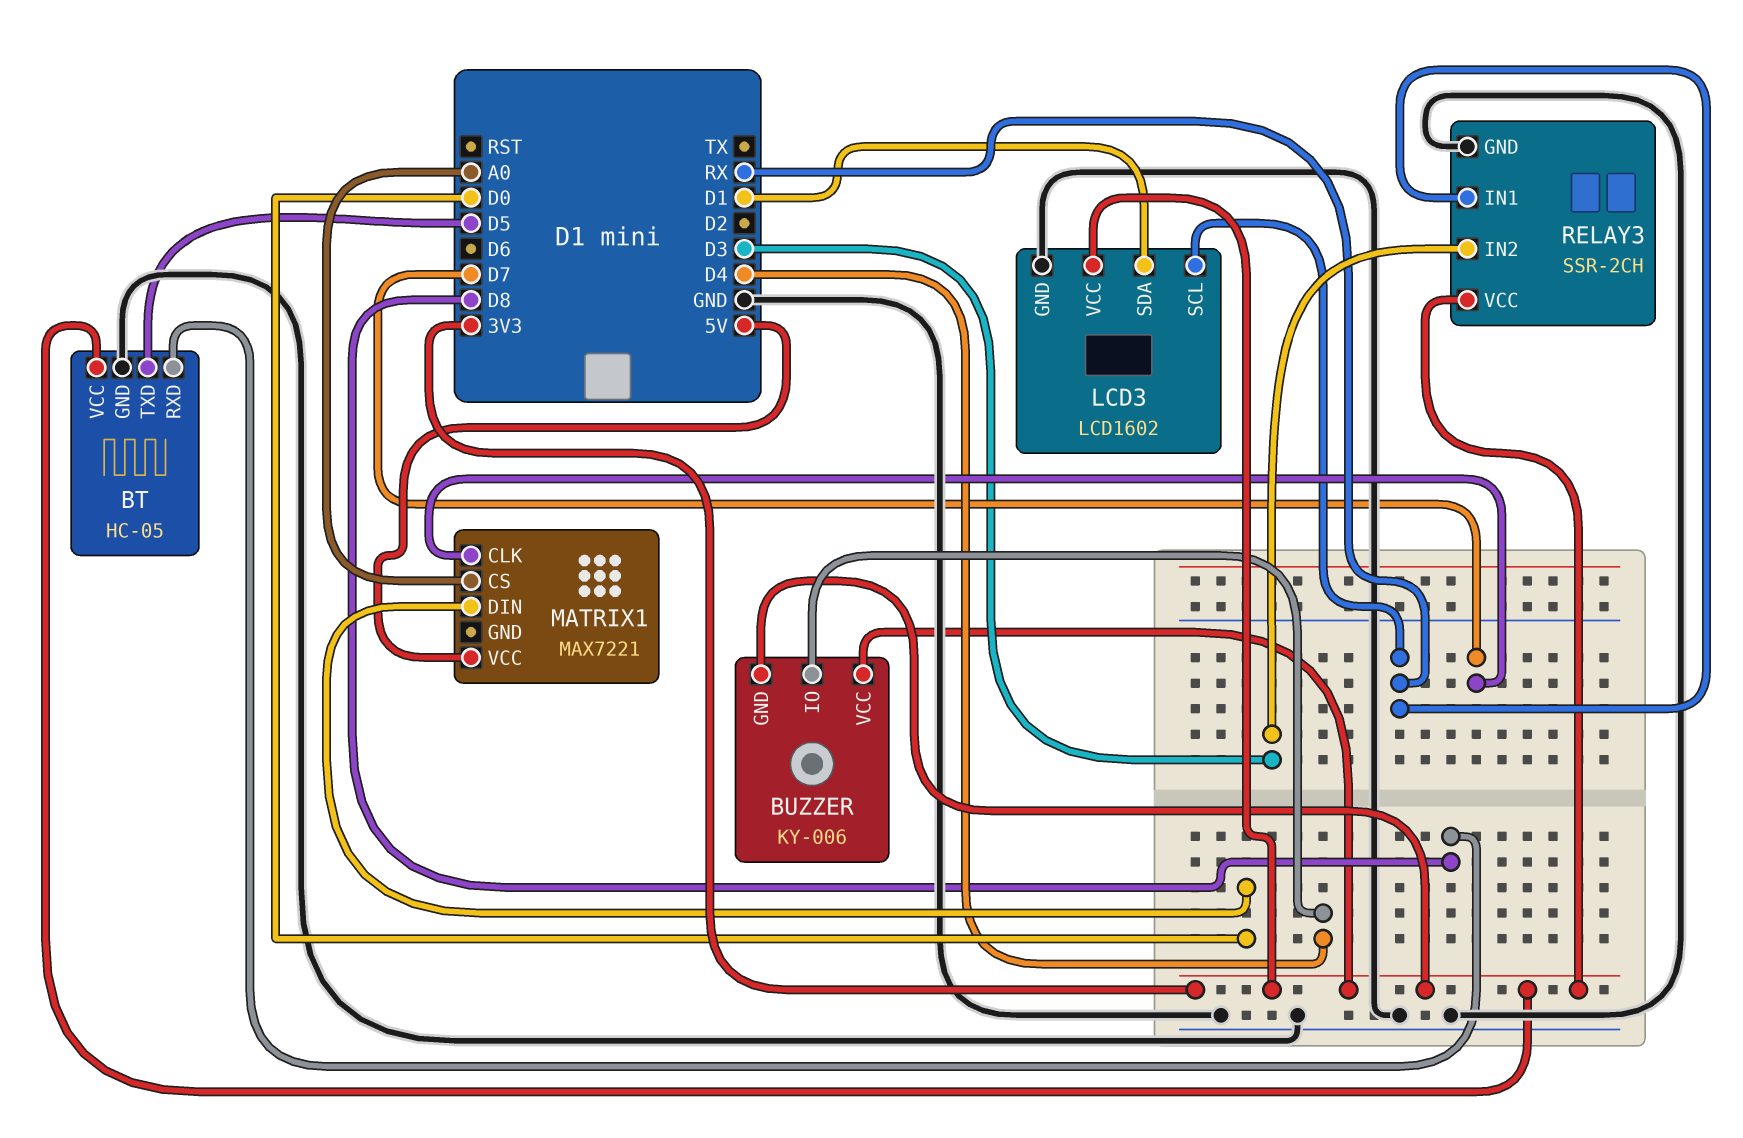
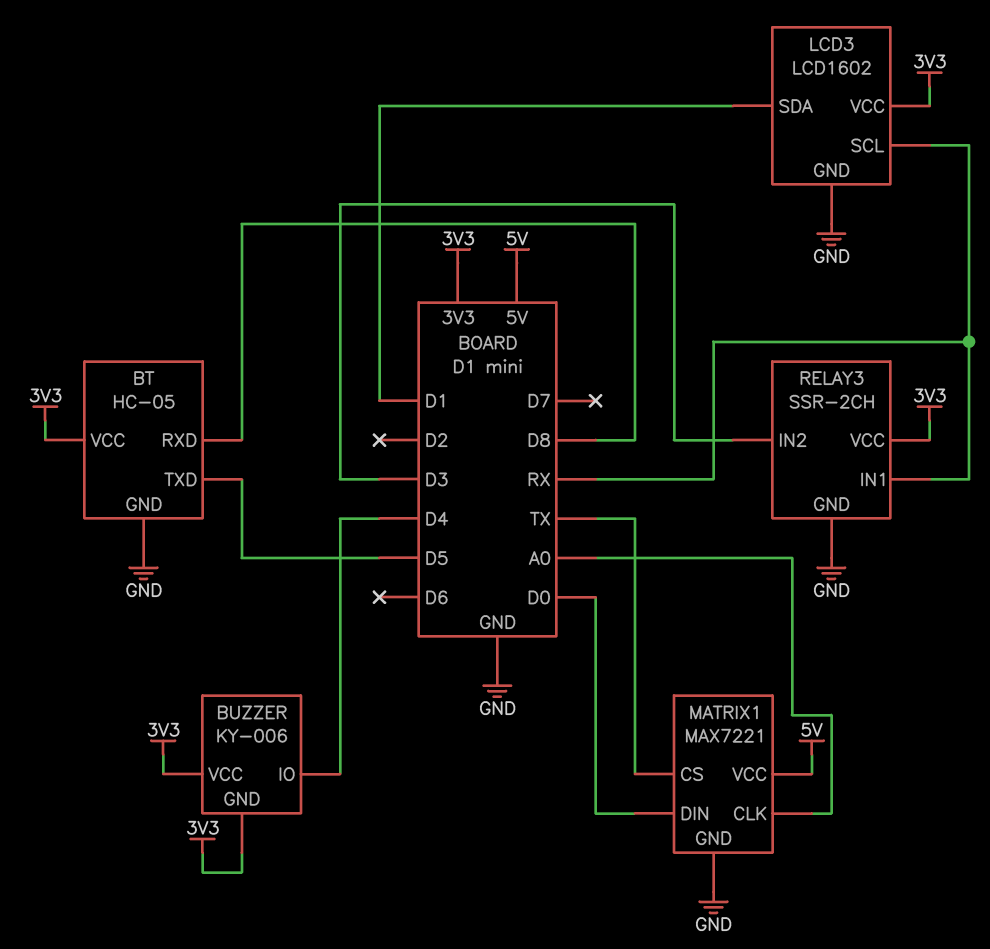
MATRIX1 pin CLK: D7 -> A0
MATRIX1 pin CS: A0 -> TX
MATRIX1 pin GND: none -> GND

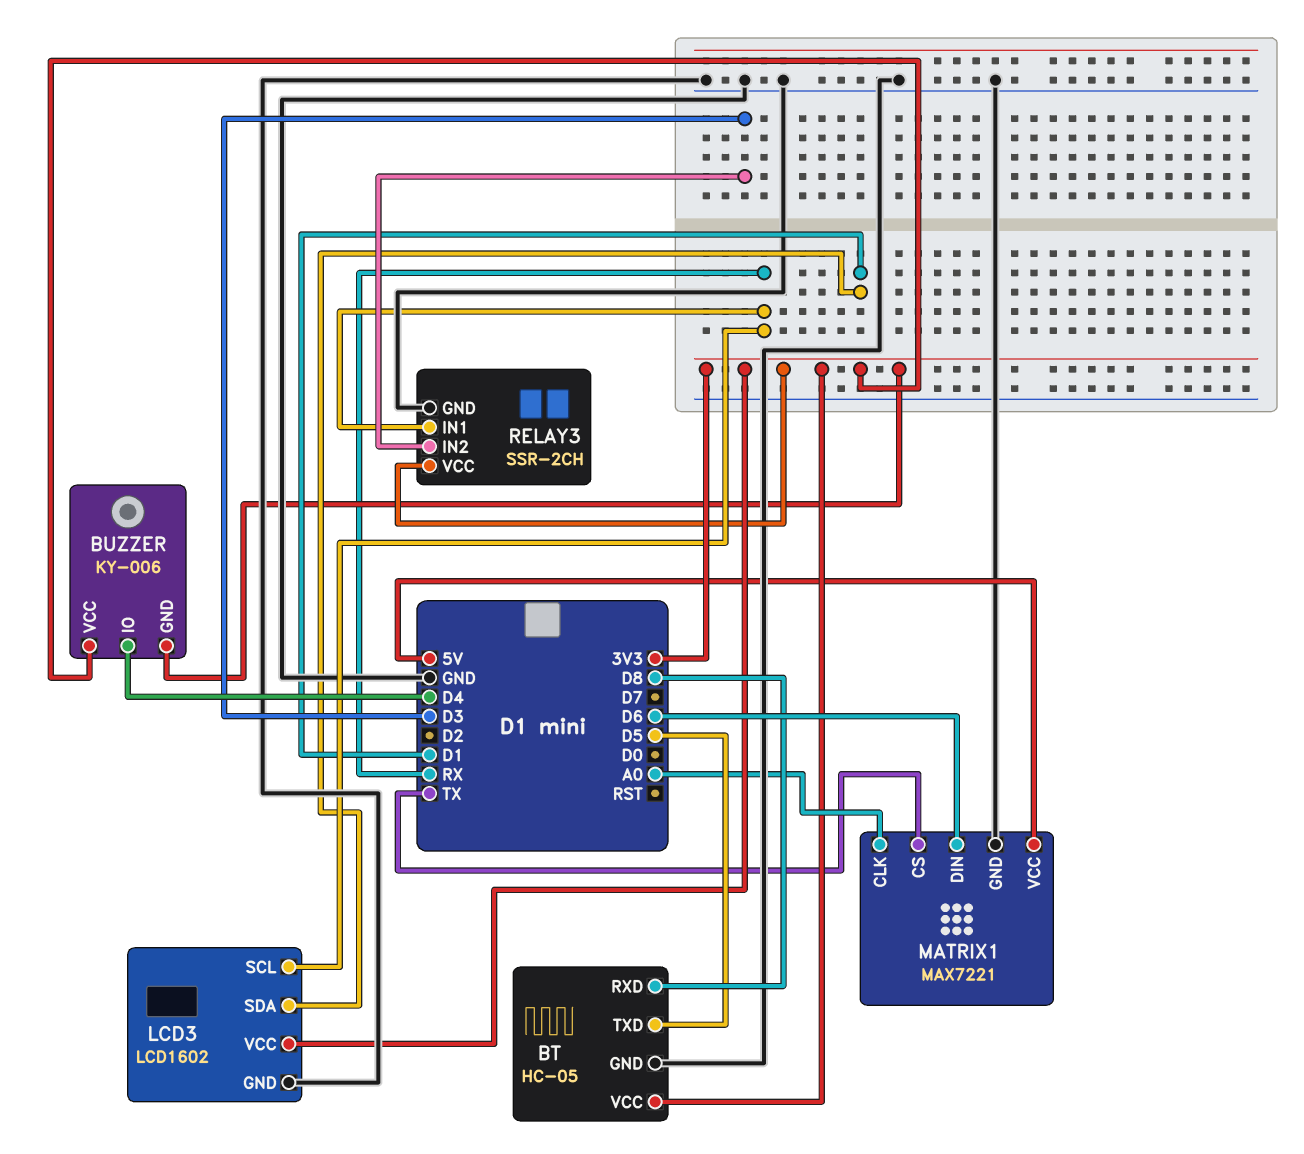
MATRIX1 pin DIN: D0 -> D6

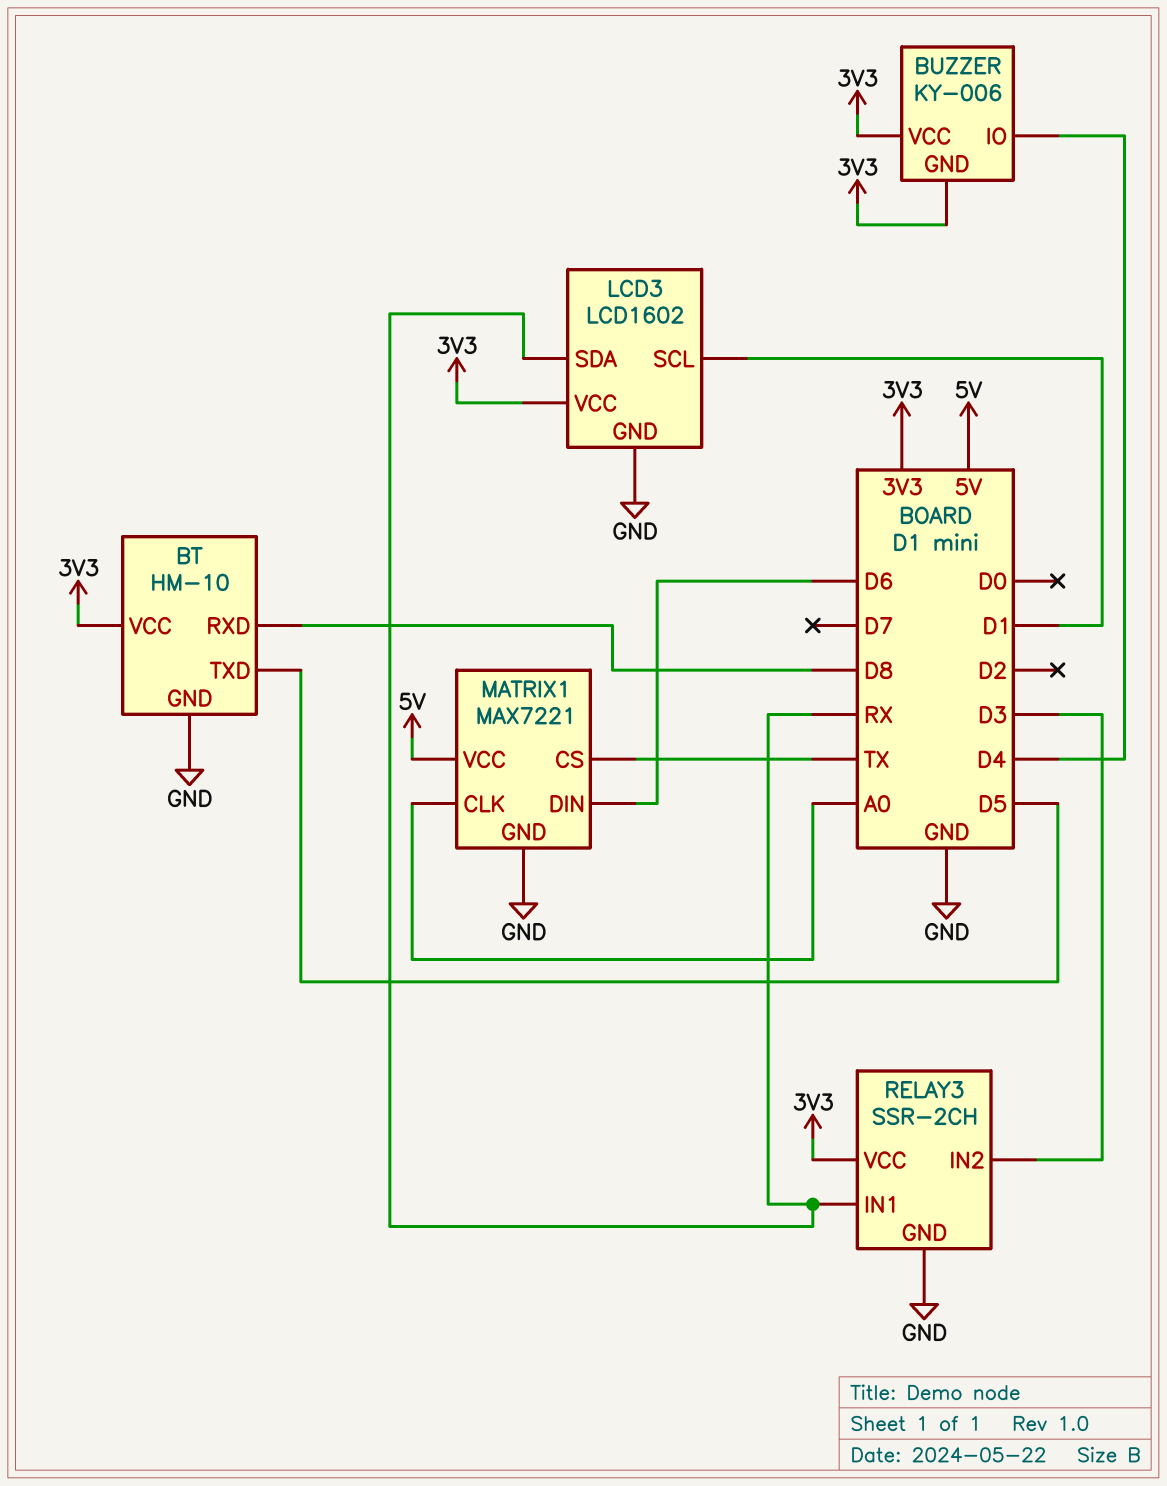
BT: HC-05 -> HM-10
LCD3 pin SCL: RX -> D1
LCD3 pin SDA: D1 -> RX

